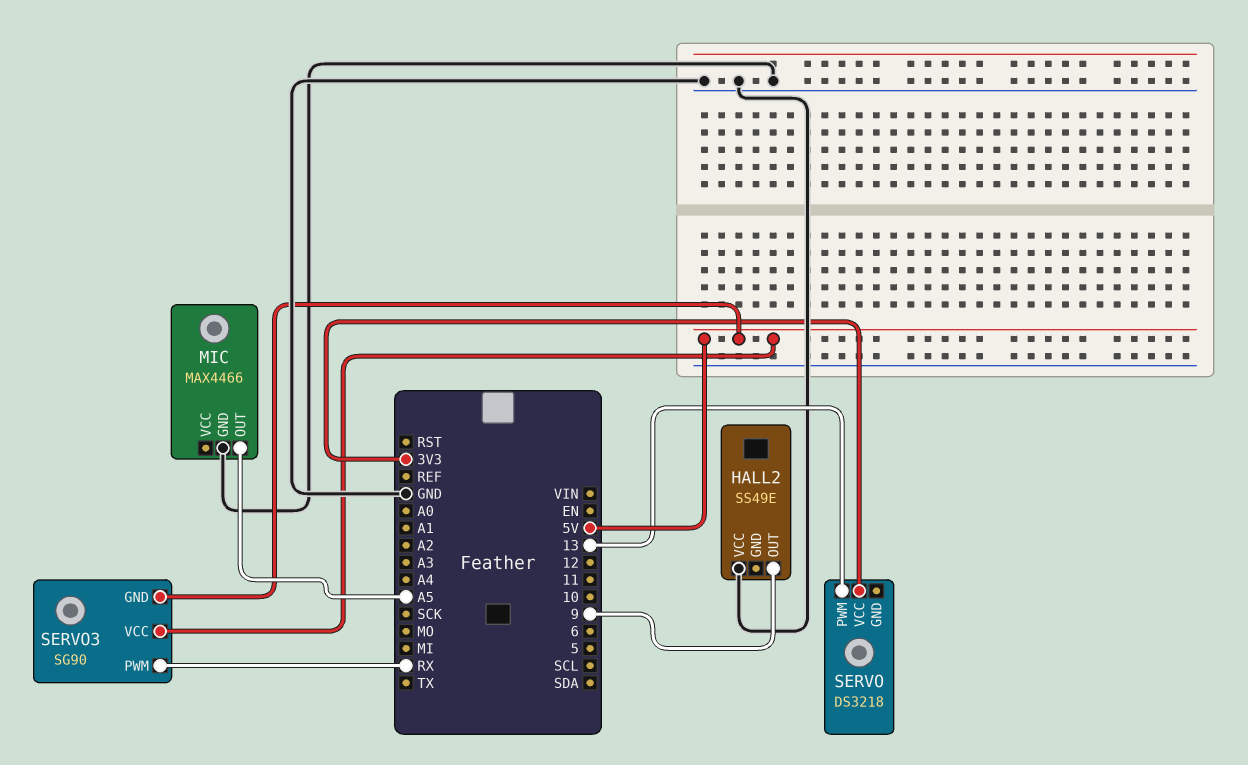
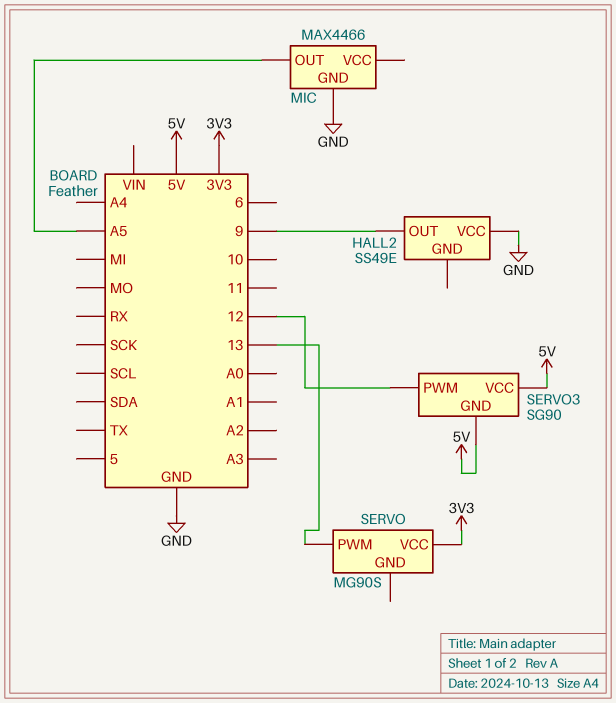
SERVO: DS3218 -> MG90S
SERVO3 pin PWM: RX -> 12

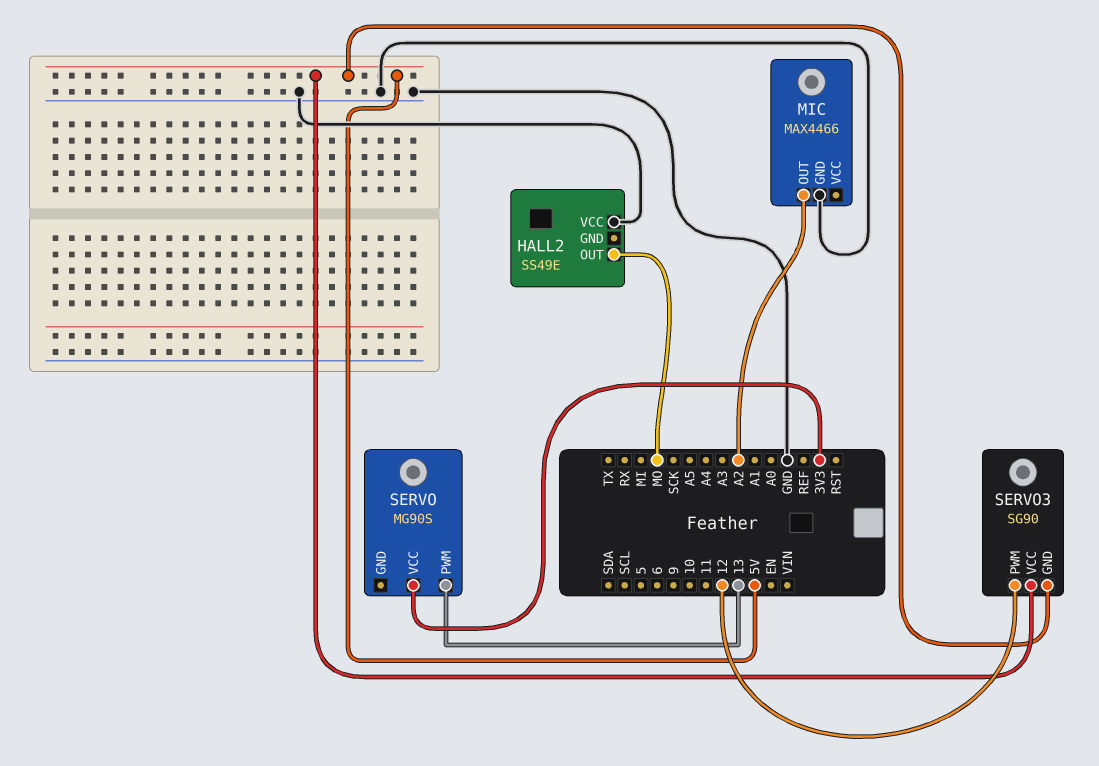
HALL2 pin OUT: 9 -> MO
MIC pin OUT: A5 -> A2

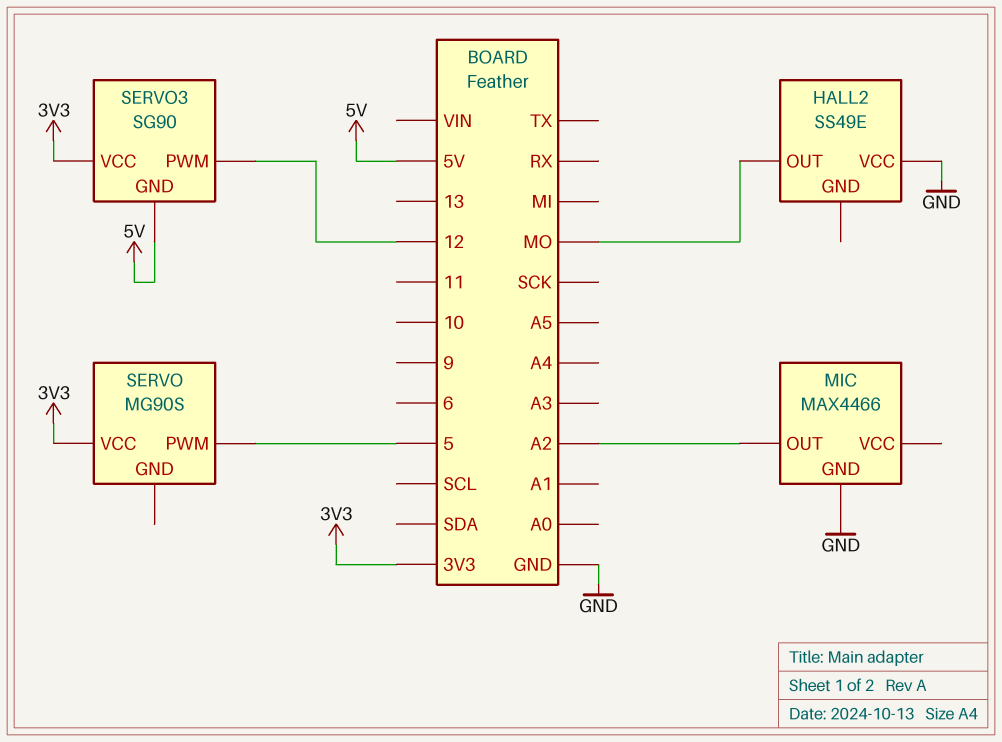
SERVO pin PWM: 13 -> 5
SERVO3 pin VCC: 5V -> 3V3

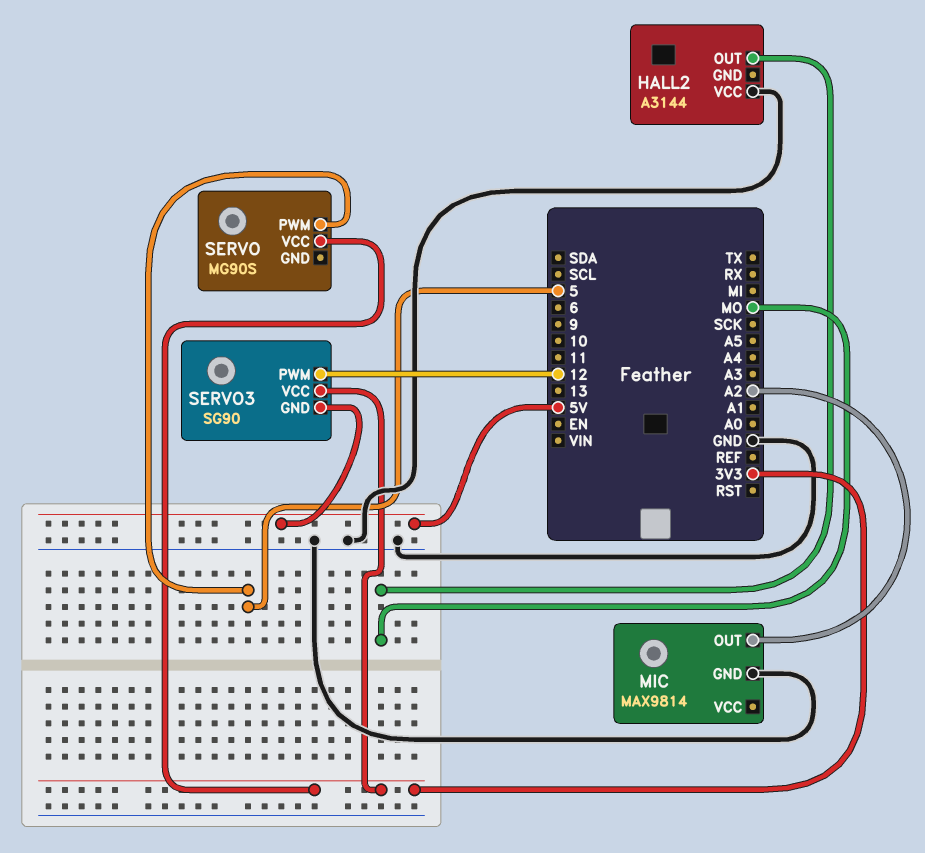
HALL2: SS49E -> A3144
MIC: MAX4466 -> MAX9814

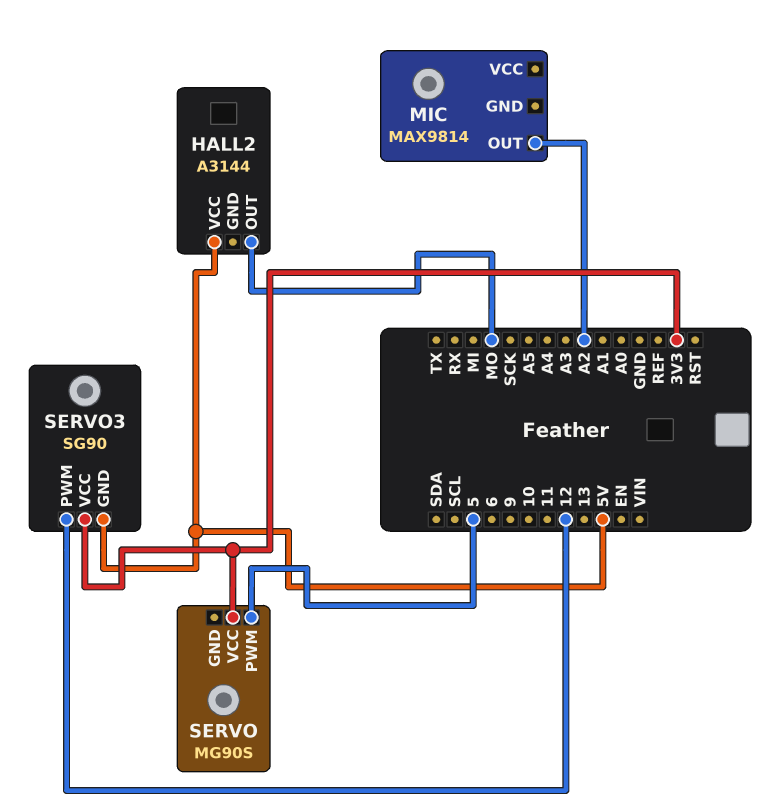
HALL2 pin VCC: GND -> 5V
MIC pin GND: GND -> none

